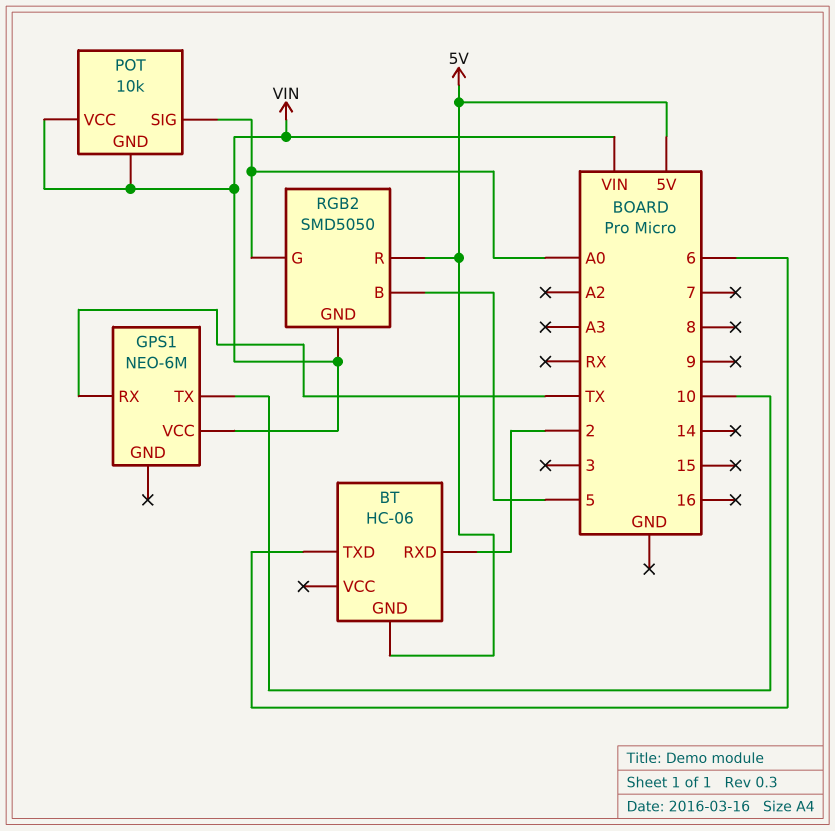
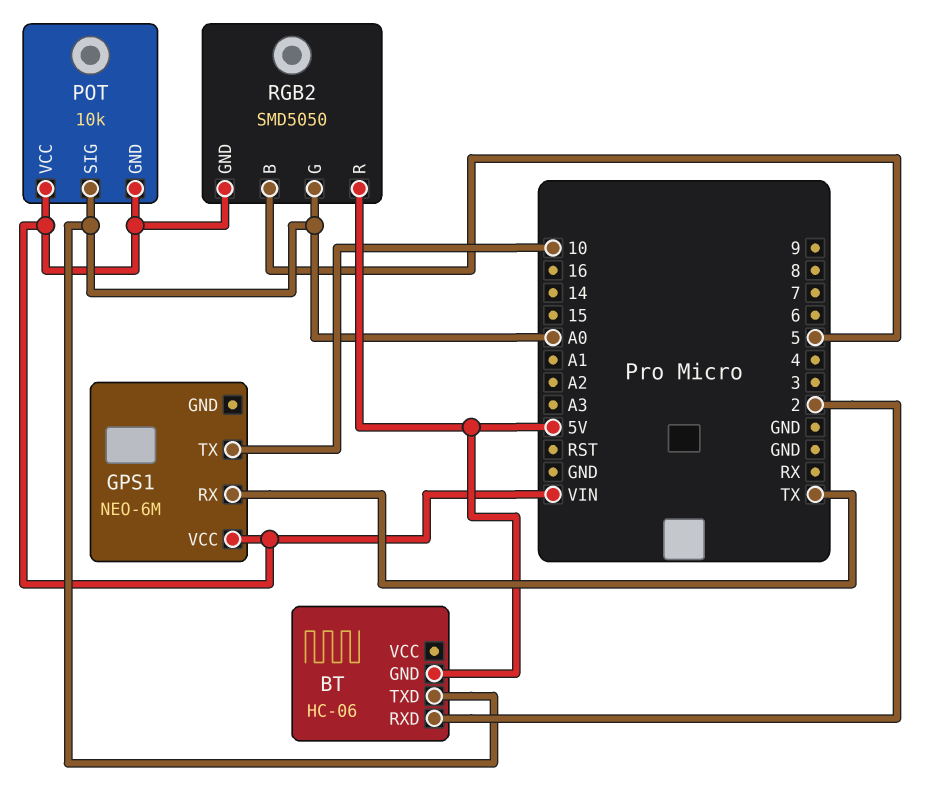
BT pin TXD: 6 -> A0

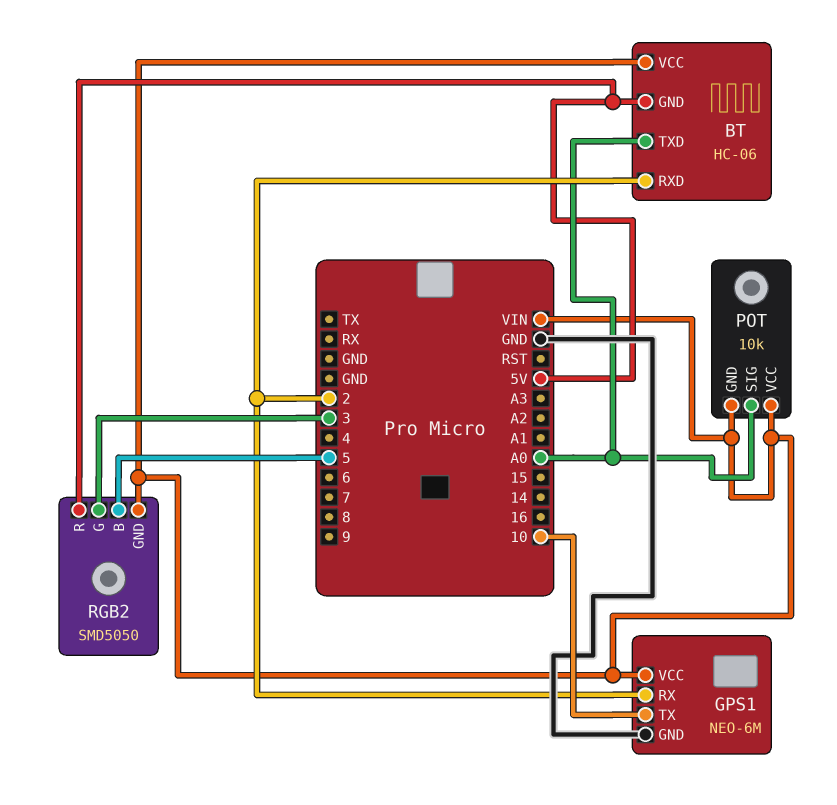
BT pin VCC: none -> VIN
GPS1 pin GND: none -> GND
GPS1 pin RX: TX -> 2
RGB2 pin G: A0 -> 3

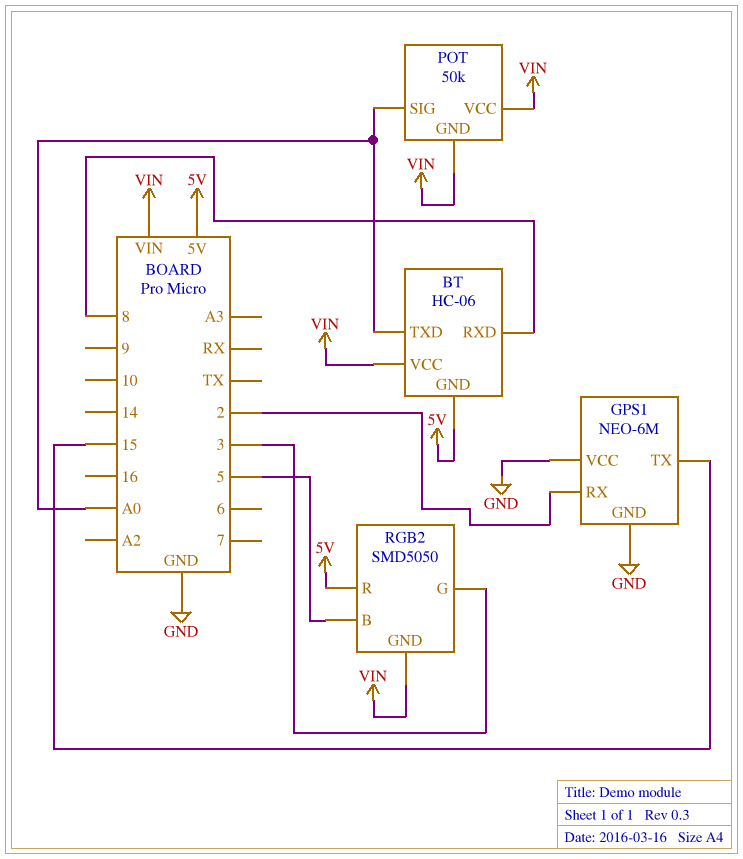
BT pin RXD: 2 -> 8
GPS1 pin TX: 10 -> 15
GPS1 pin VCC: VIN -> GND
POT: 10k -> 50k

